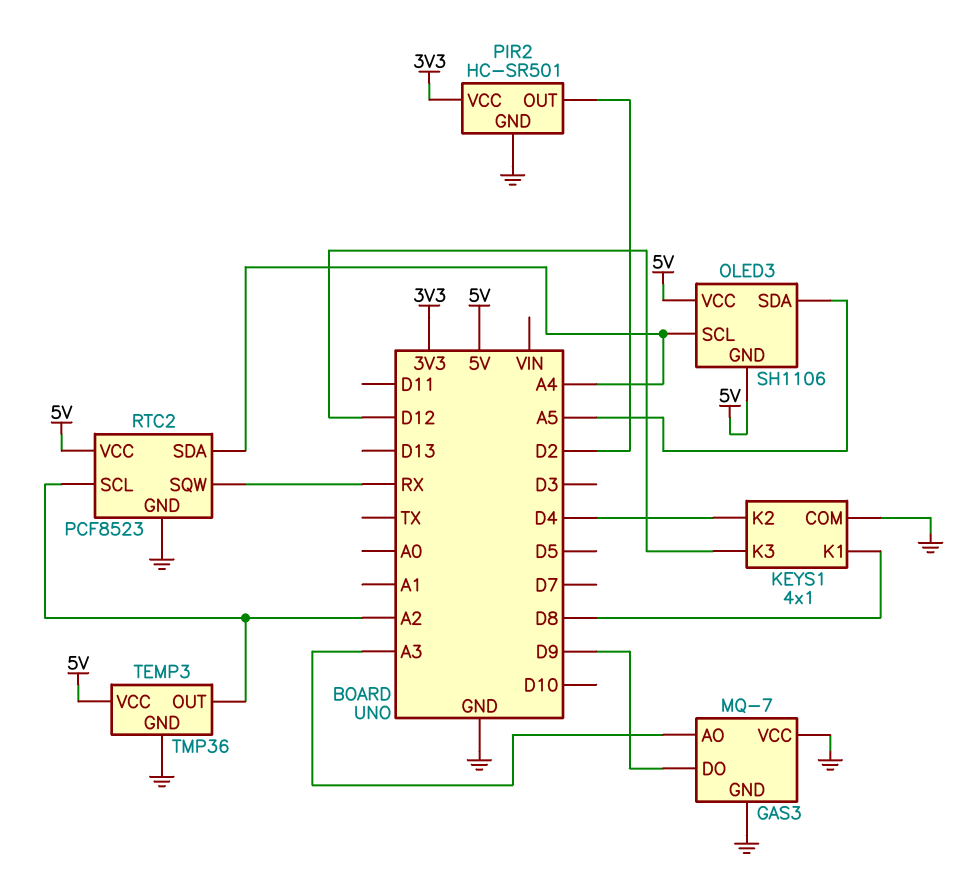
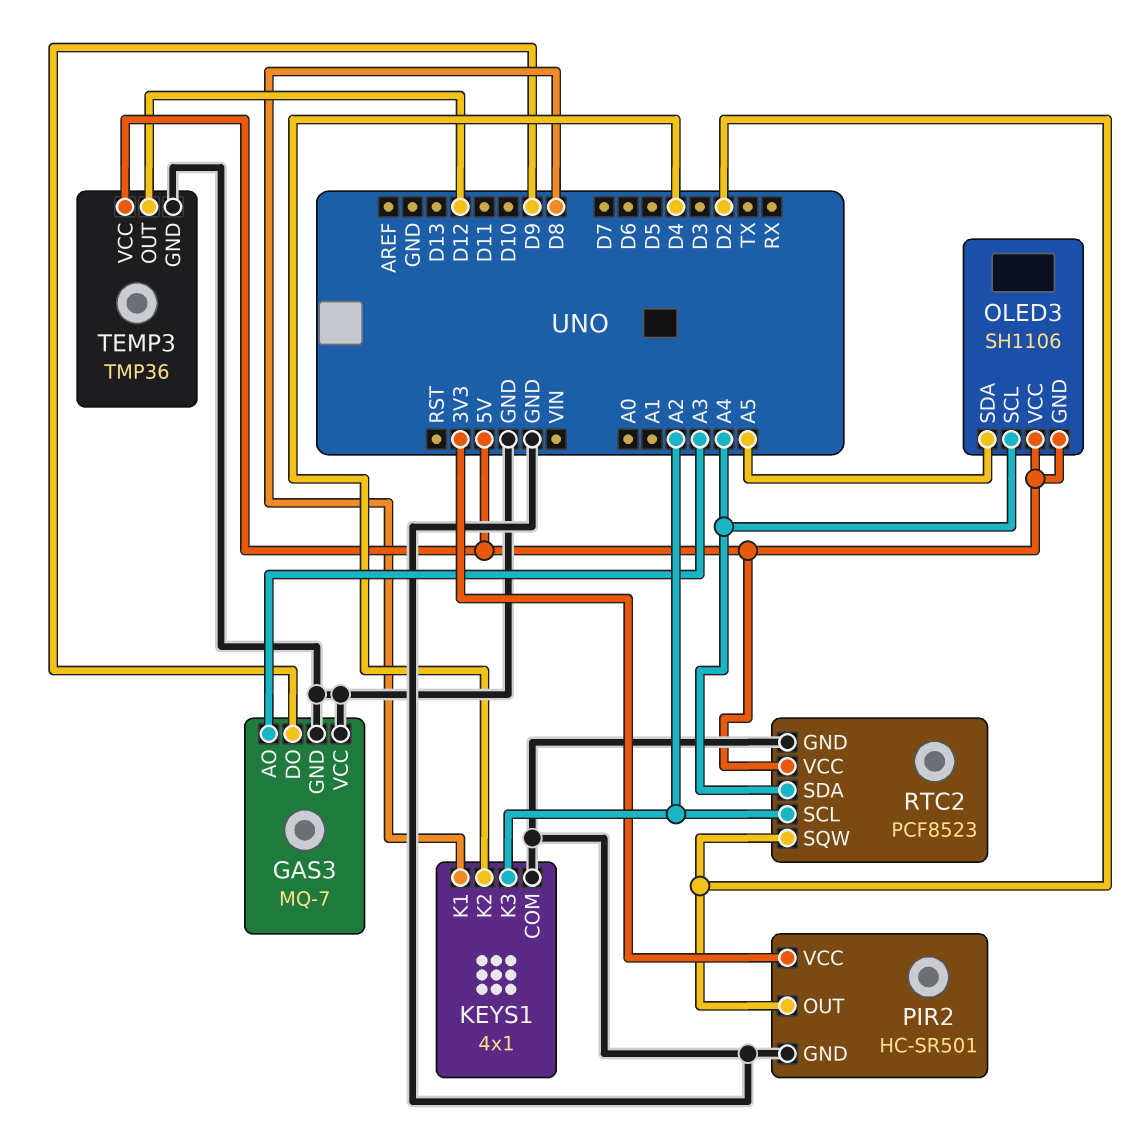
KEYS1 pin K3: D12 -> A2
RTC2 pin SQW: RX -> D2
TEMP3 pin OUT: A2 -> D12

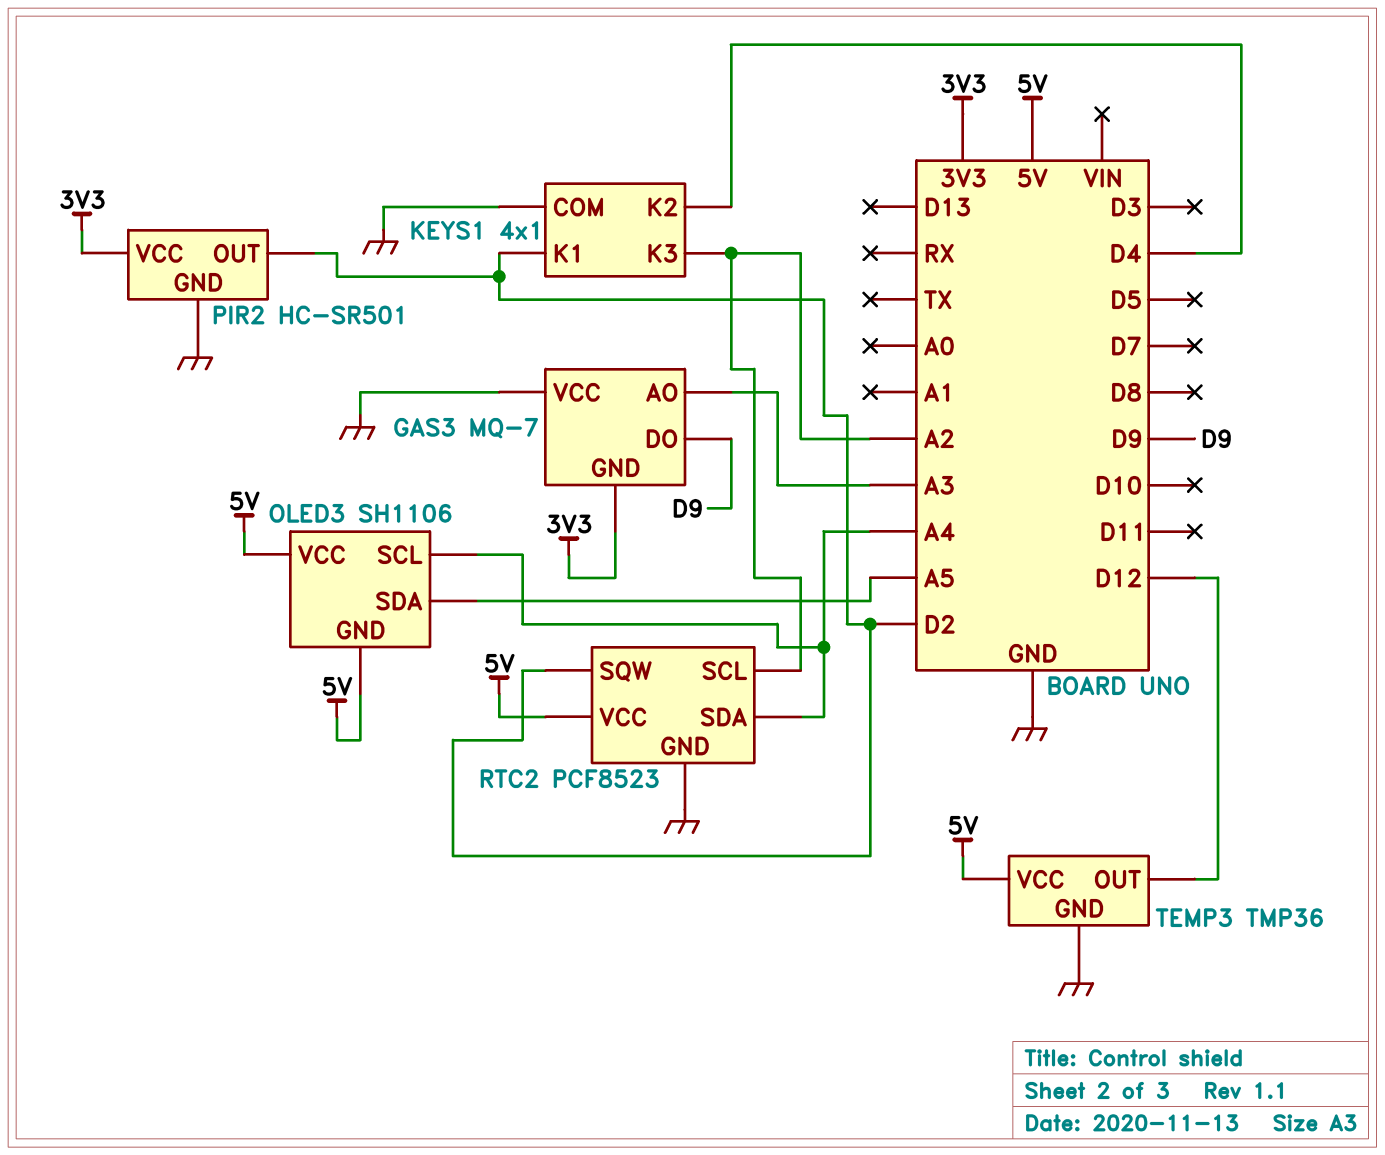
GAS3 pin GND: GND -> 3V3
KEYS1 pin K1: D8 -> D2

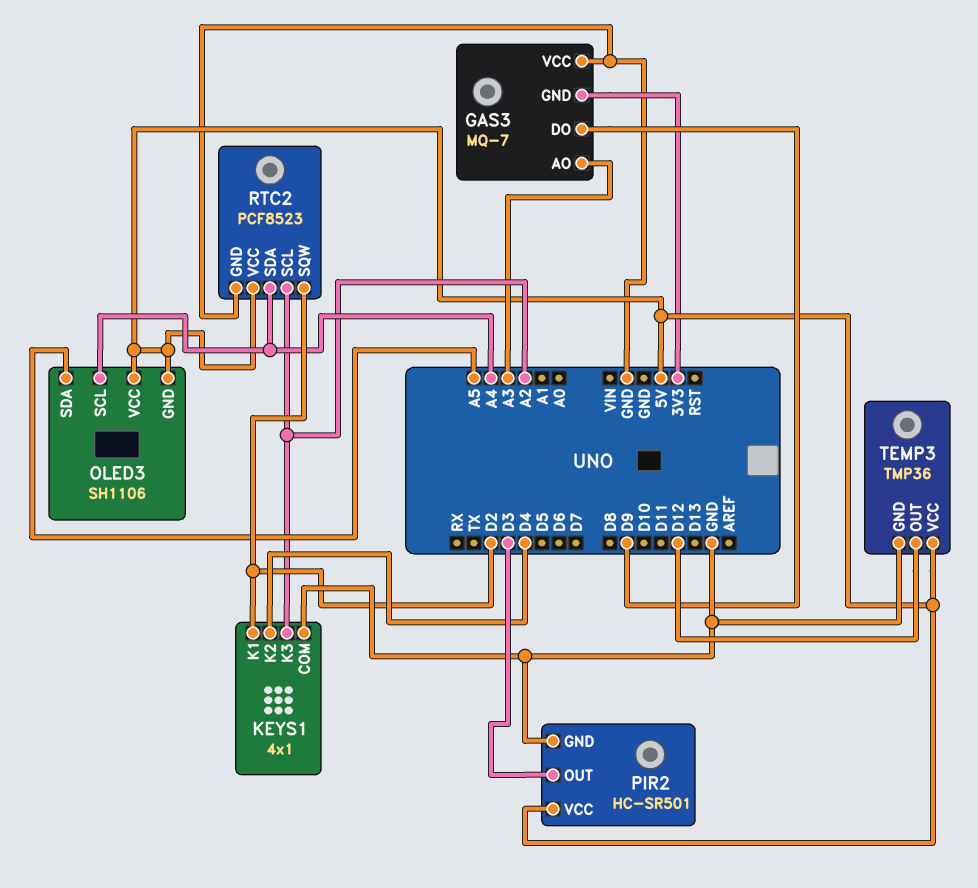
PIR2 pin OUT: D2 -> D3
PIR2 pin VCC: 3V3 -> 5V

